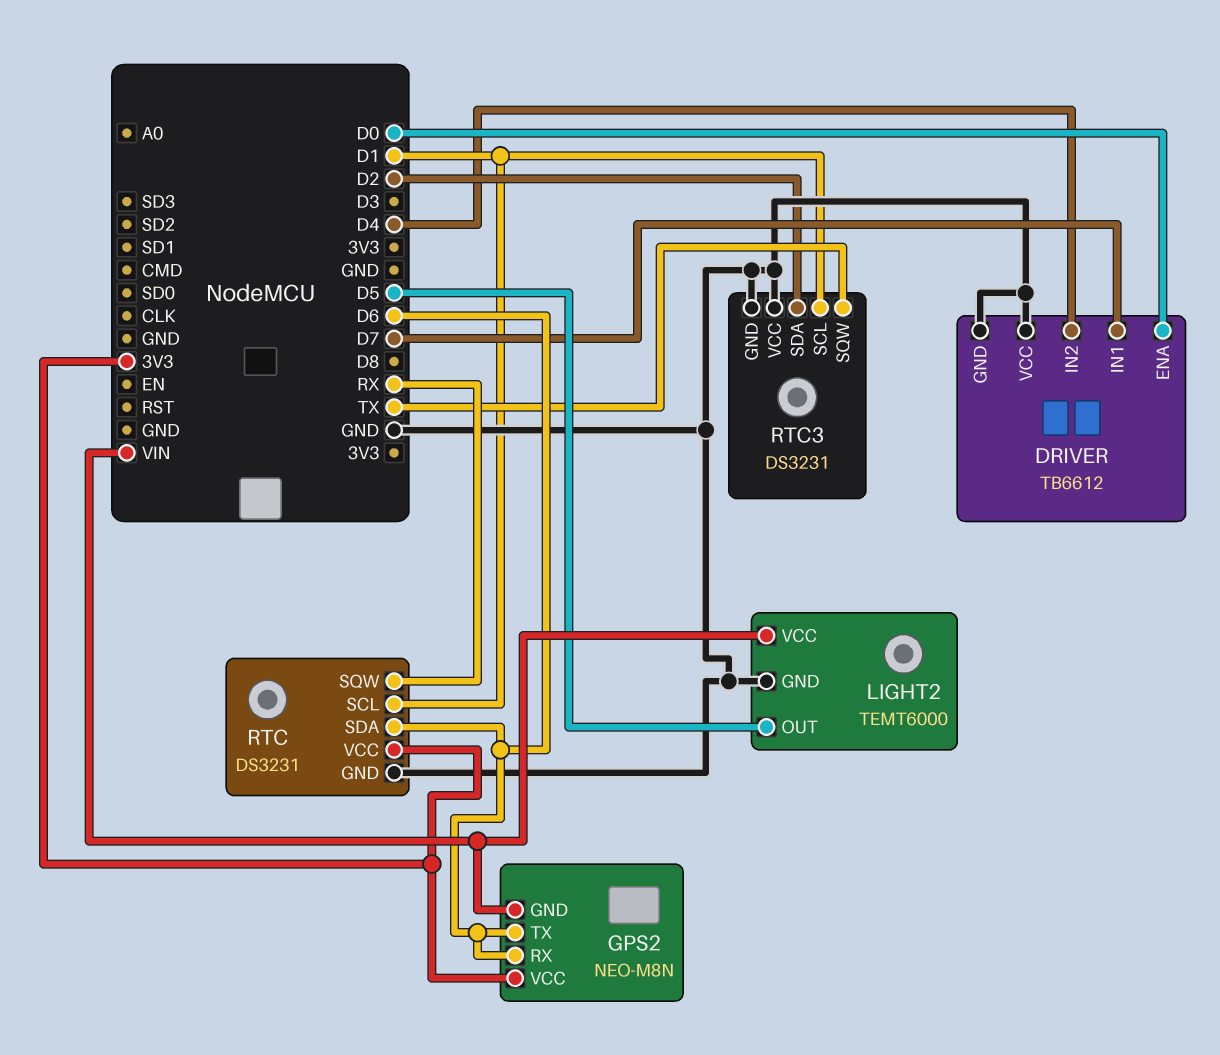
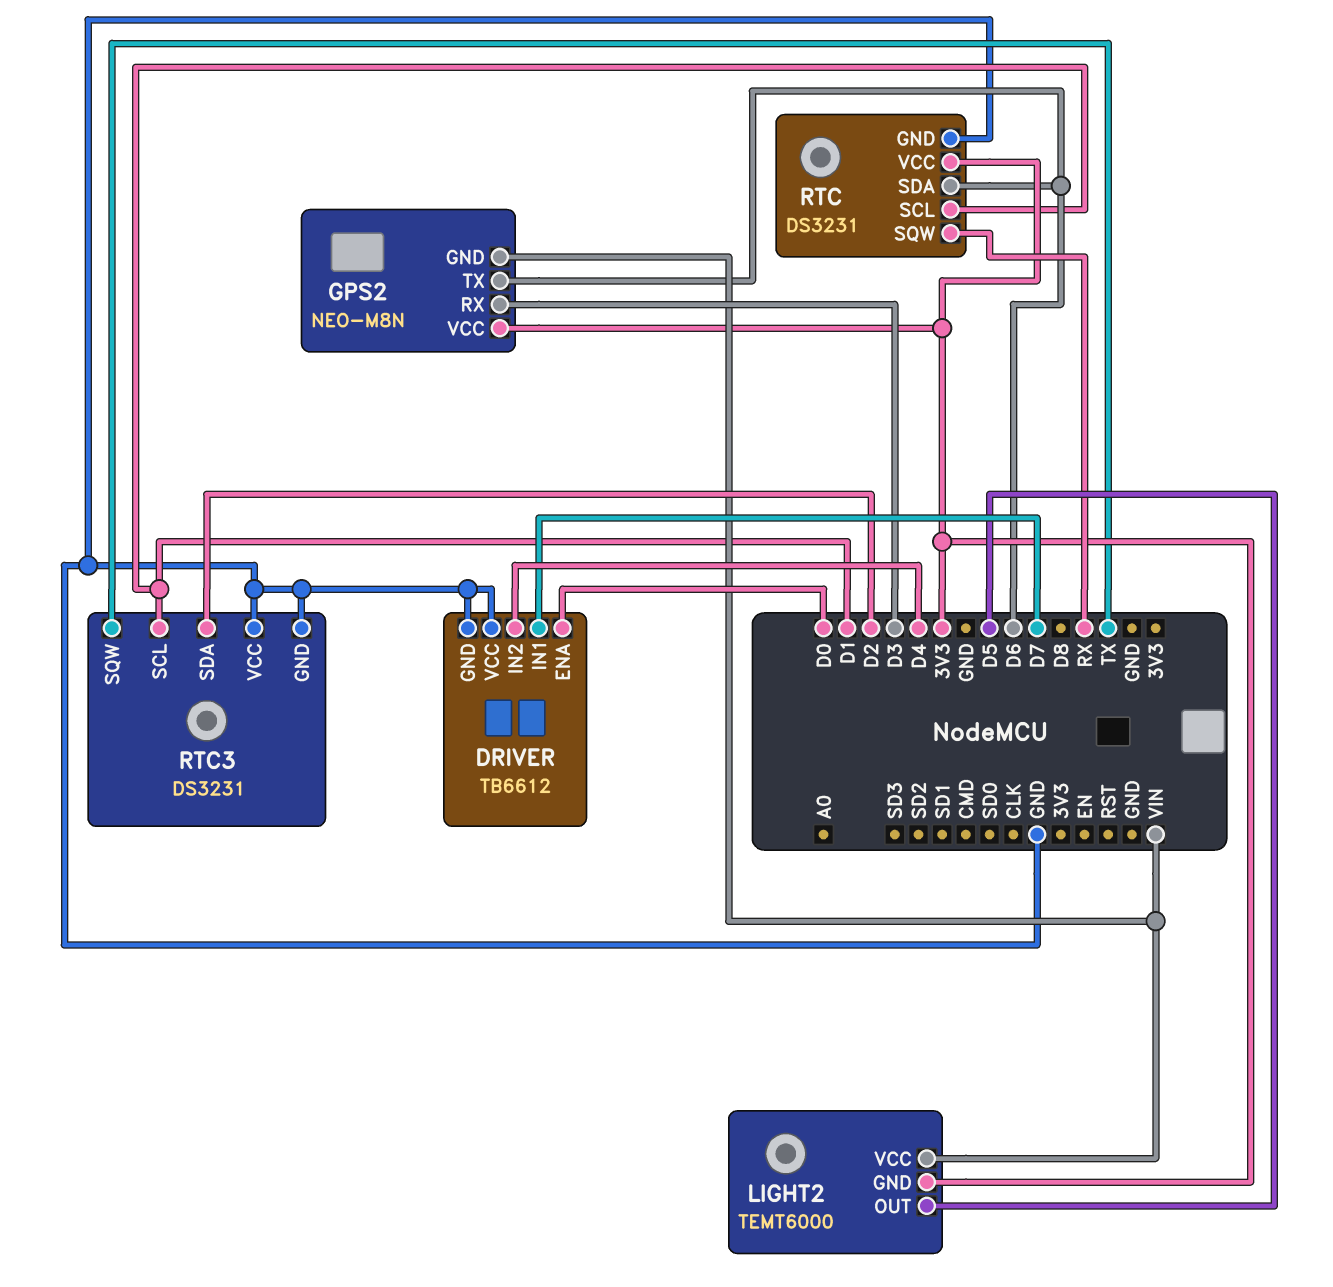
GPS2 pin RX: D6 -> D3
LIGHT2 pin GND: GND -> 3V3

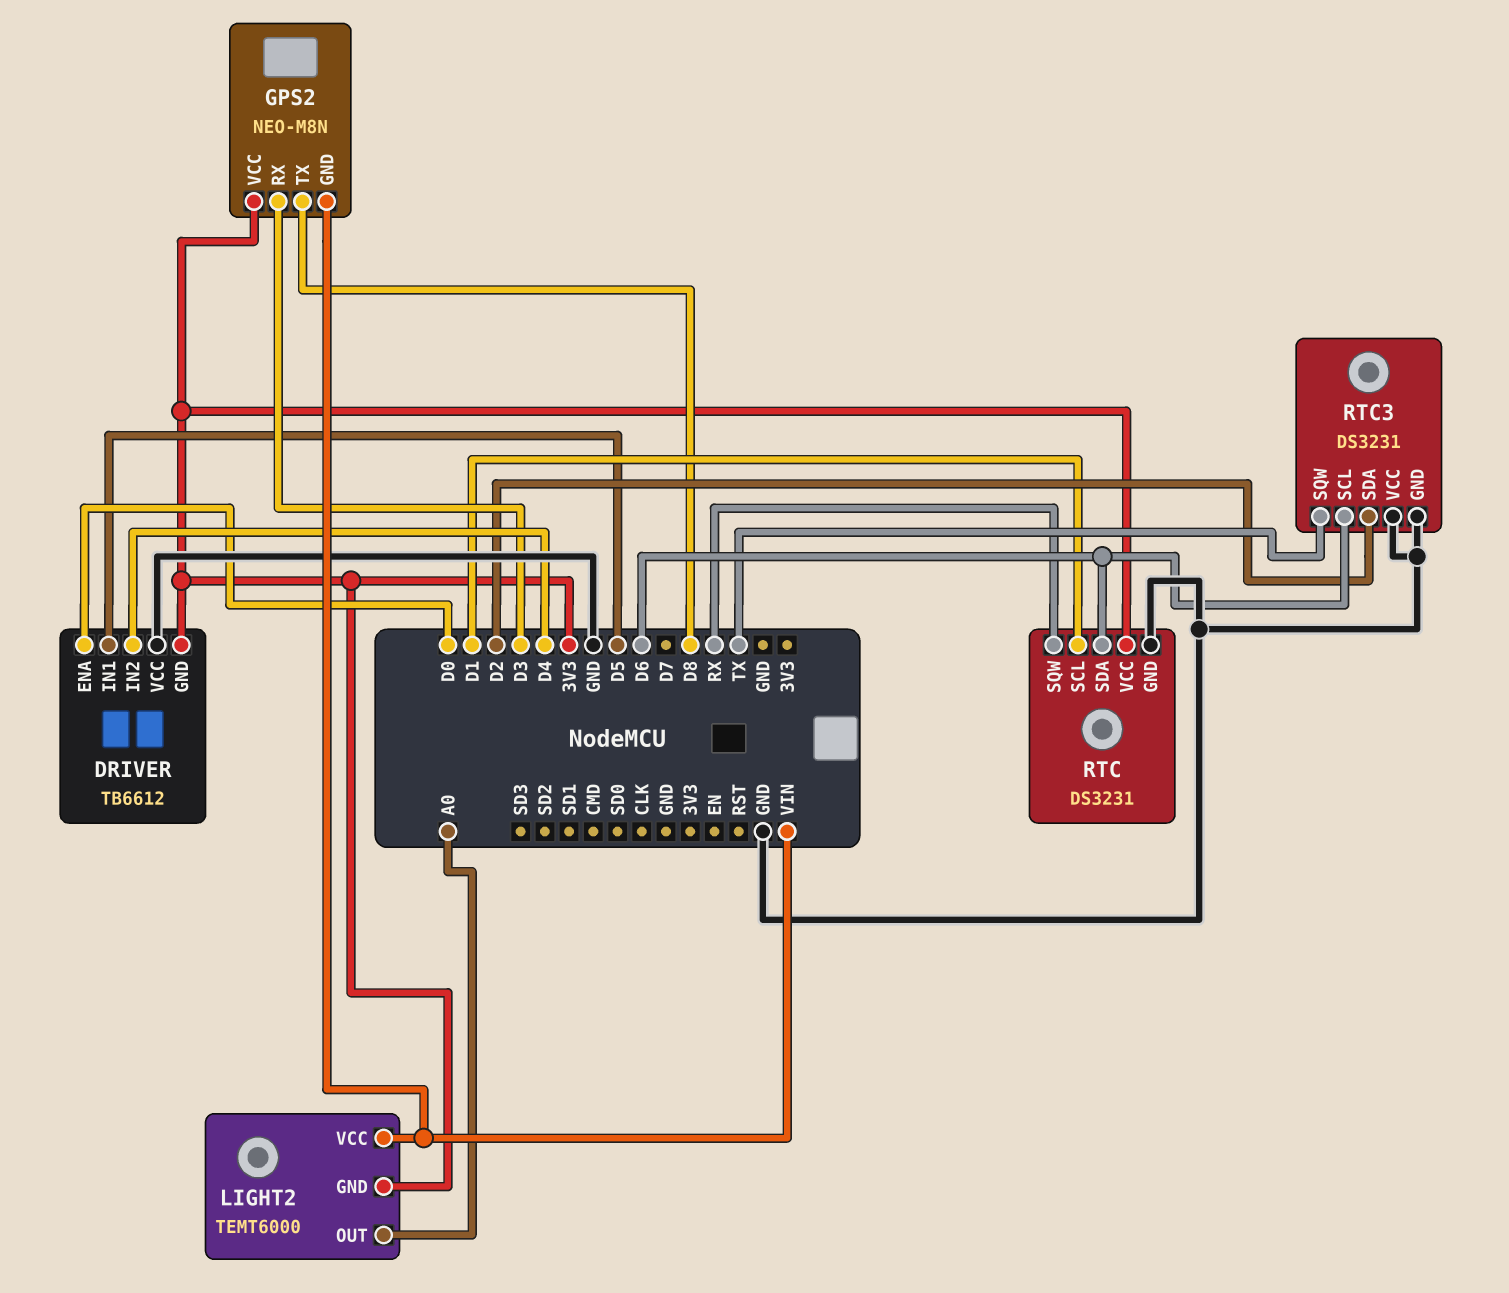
DRIVER pin GND: GND -> 3V3
DRIVER pin IN1: D7 -> D5
GPS2 pin TX: D6 -> D8
LIGHT2 pin OUT: D5 -> A0
RTC3 pin SCL: D1 -> D6

